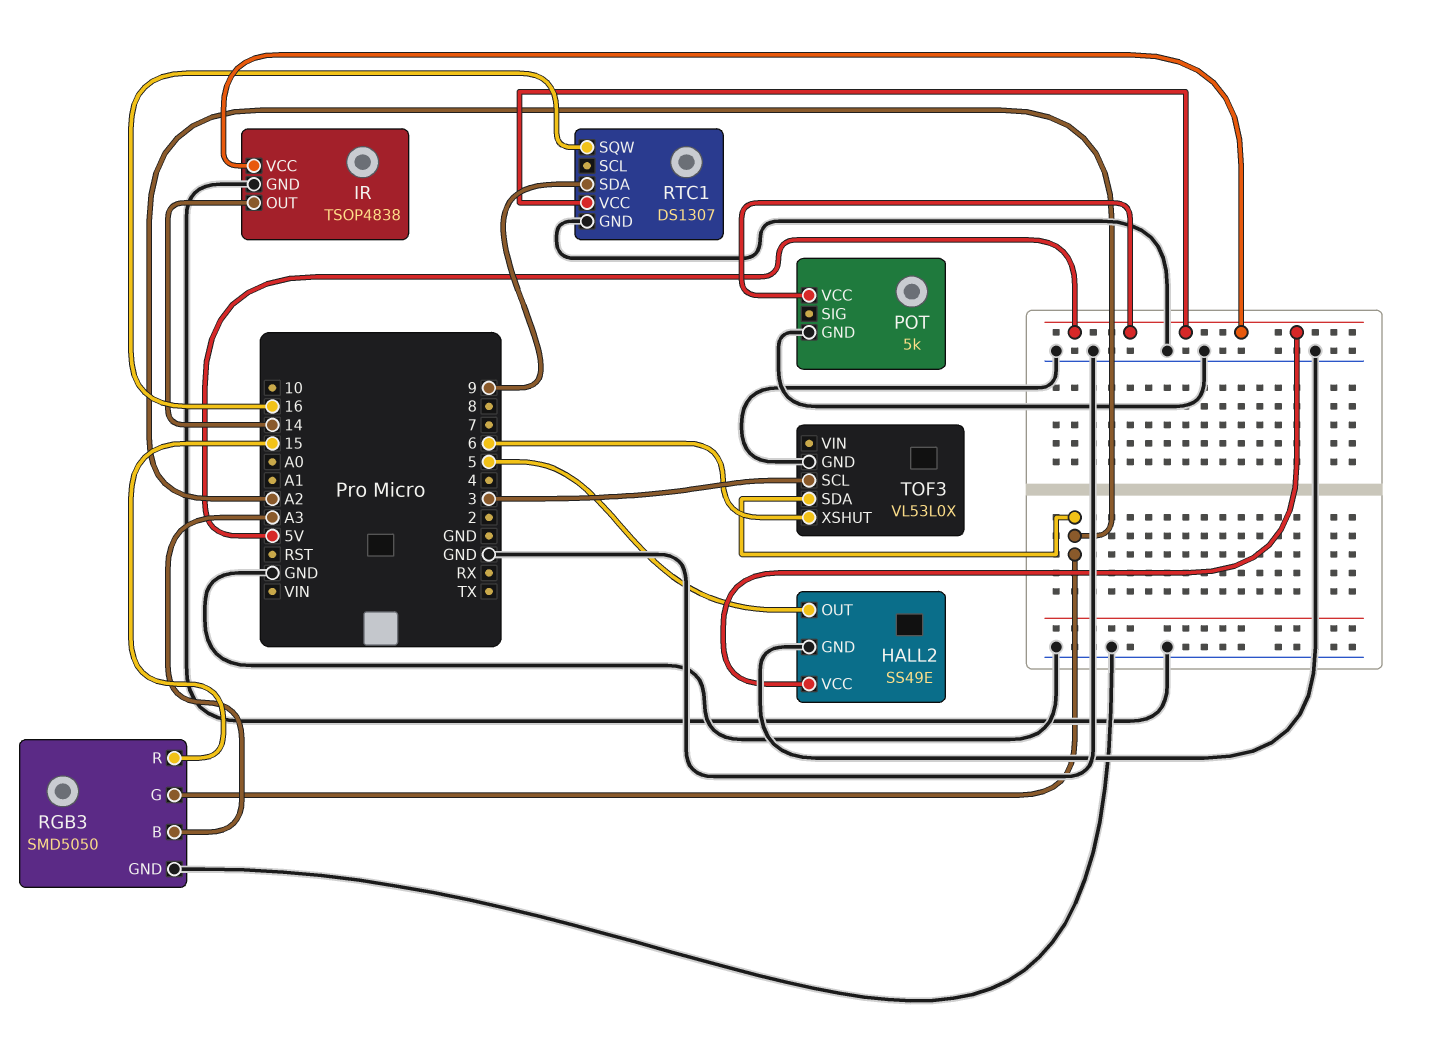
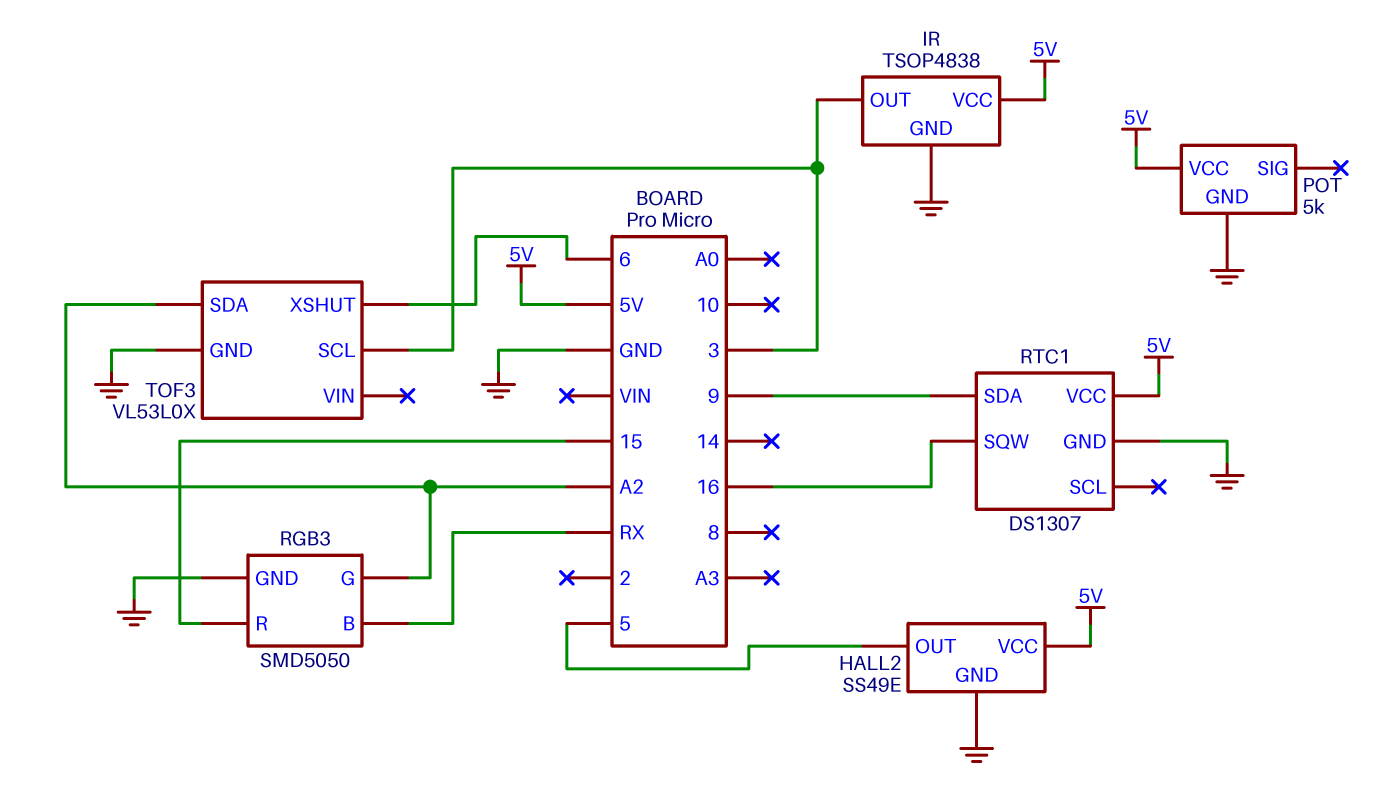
IR pin OUT: 14 -> 3
RGB3 pin B: A3 -> RX

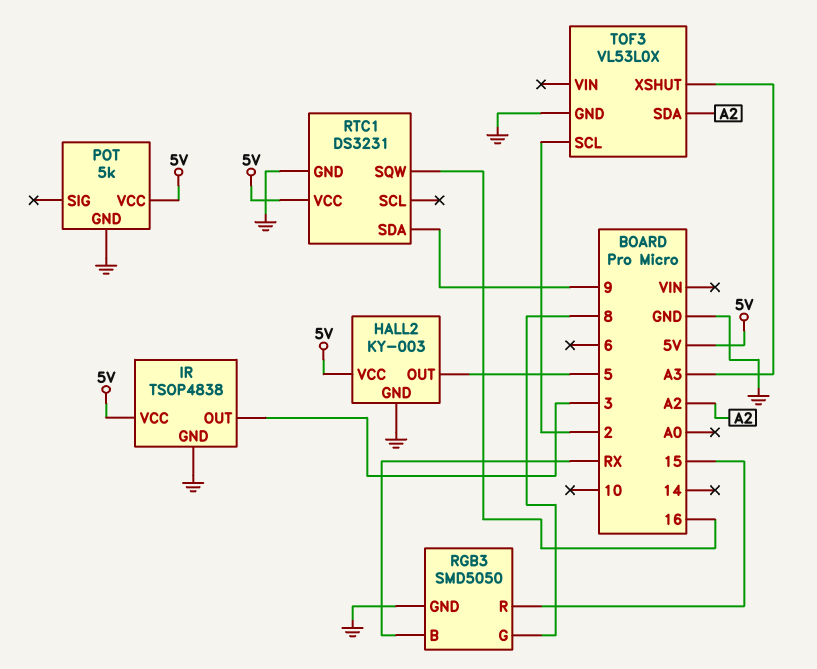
HALL2: SS49E -> KY-003
RGB3 pin G: A2 -> 8
RTC1: DS1307 -> DS3231
TOF3 pin SCL: 3 -> 2
TOF3 pin XSHUT: 6 -> A3

